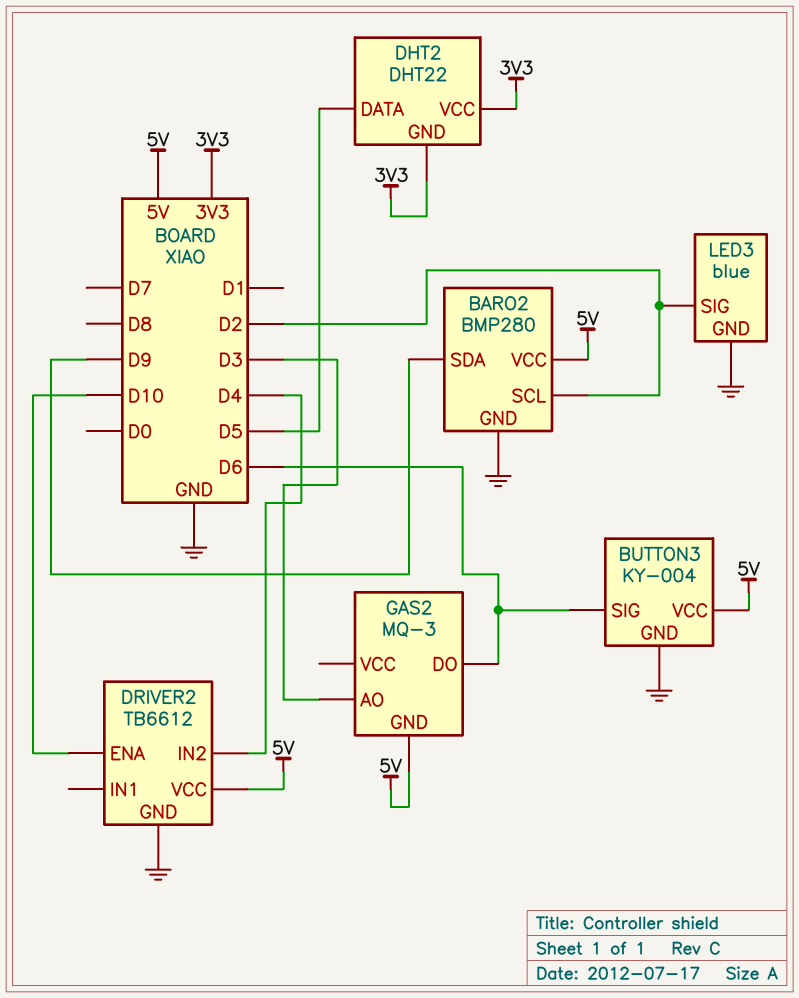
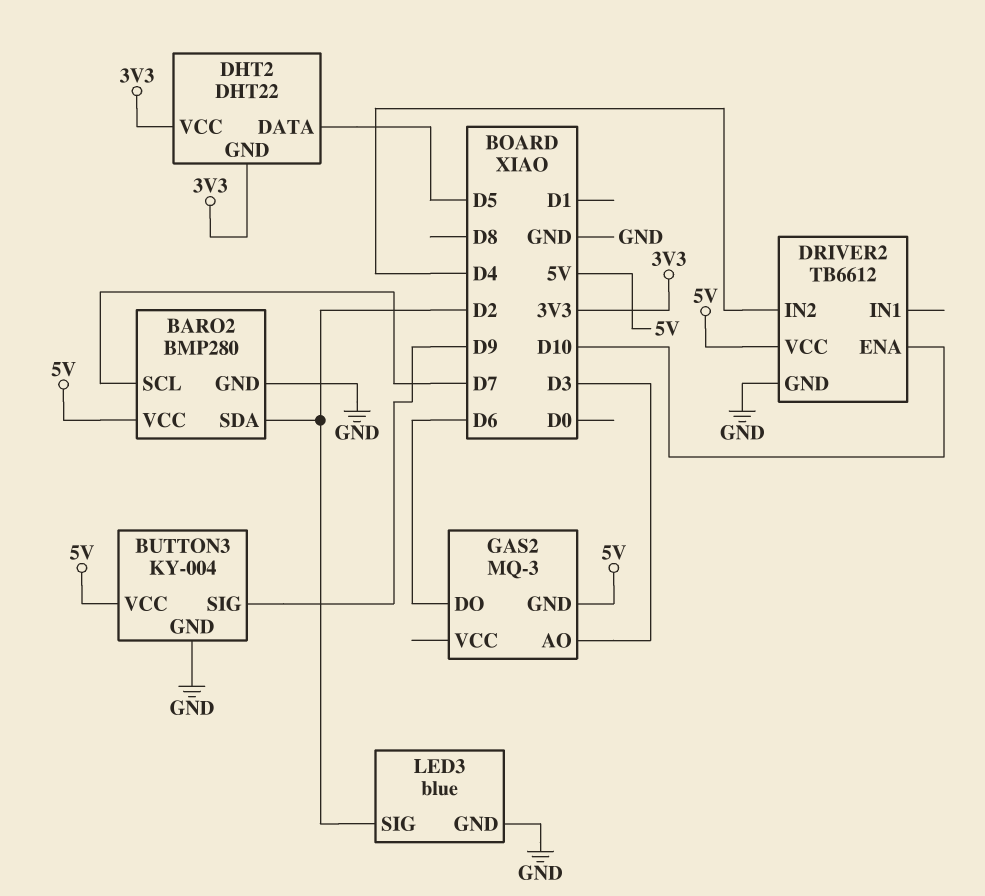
BARO2 pin SCL: D2 -> D7
BARO2 pin SDA: D9 -> D2
BUTTON3 pin SIG: D6 -> D9

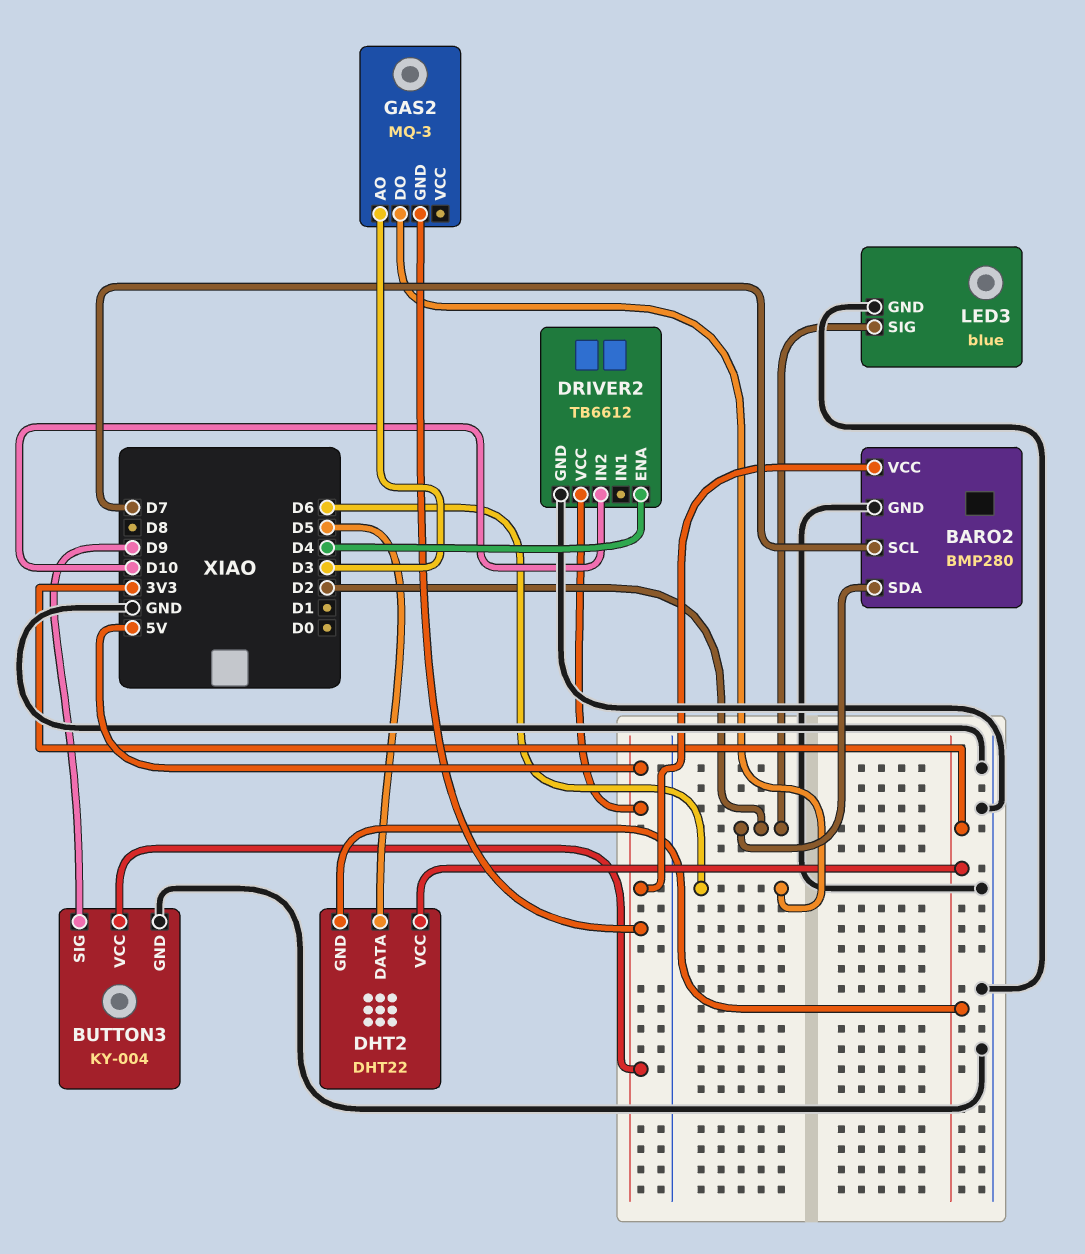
DRIVER2 pin ENA: D10 -> D4
DRIVER2 pin IN2: D4 -> D10

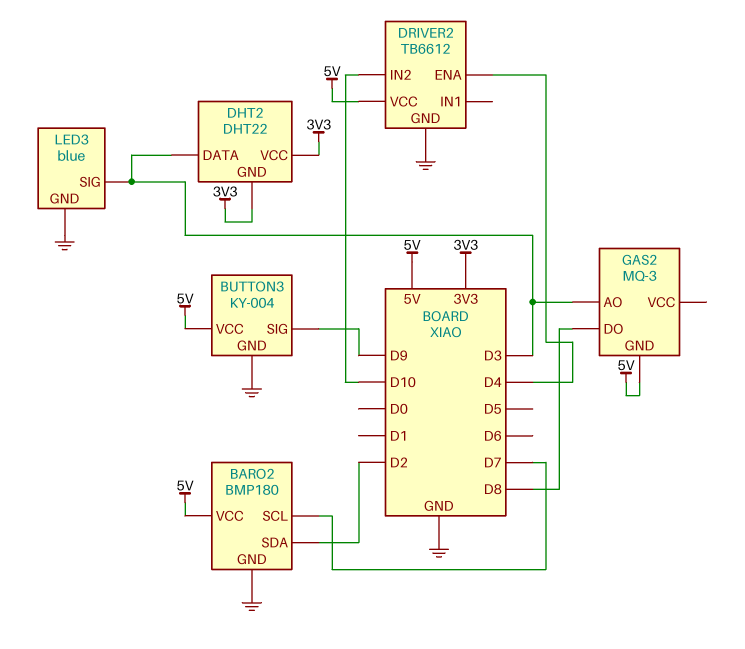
BARO2: BMP280 -> BMP180
DHT2 pin DATA: D5 -> D3
GAS2 pin DO: D6 -> D8
LED3 pin SIG: D2 -> D3

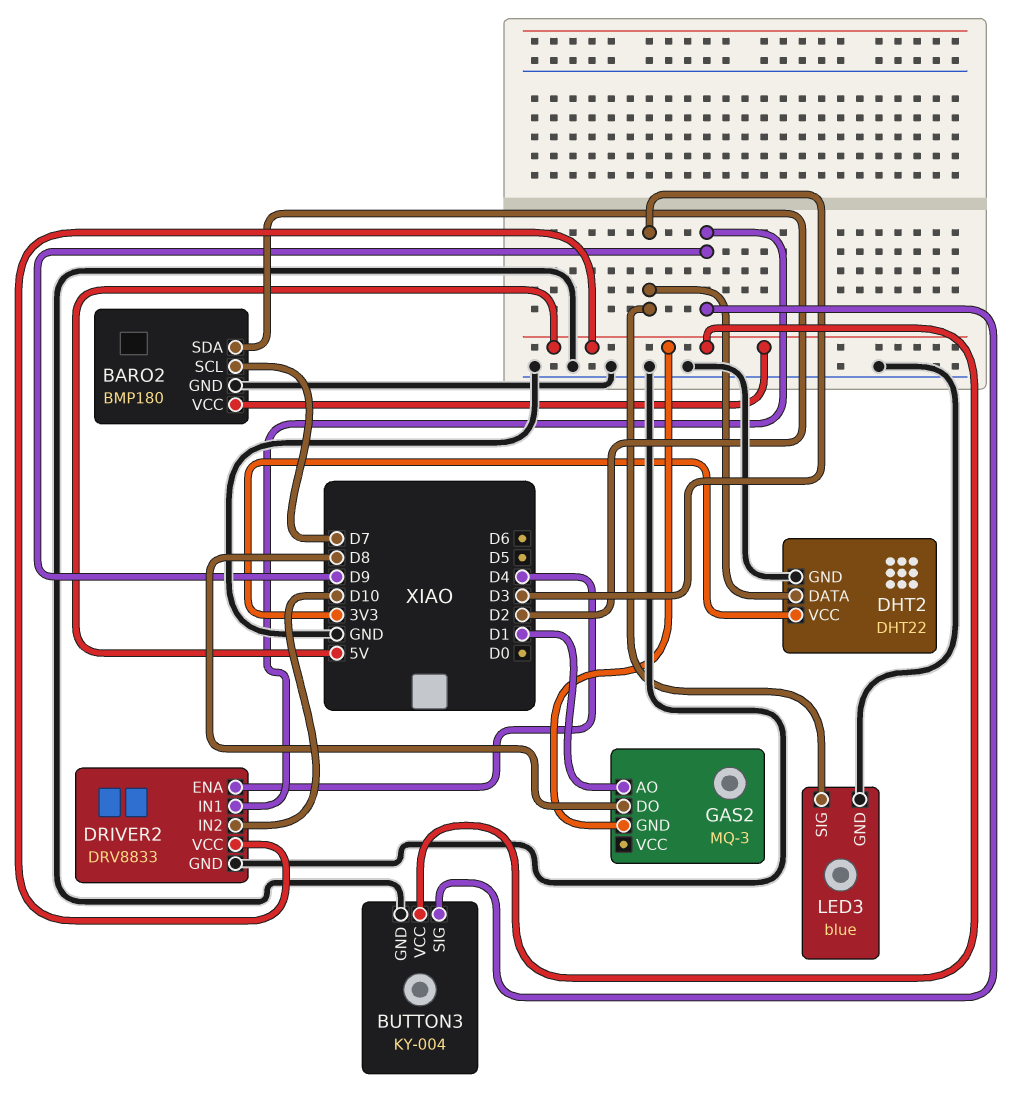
DHT2 pin GND: 3V3 -> GND
DRIVER2: TB6612 -> DRV8833
DRIVER2 pin IN1: none -> D9
GAS2 pin AO: D3 -> D1

